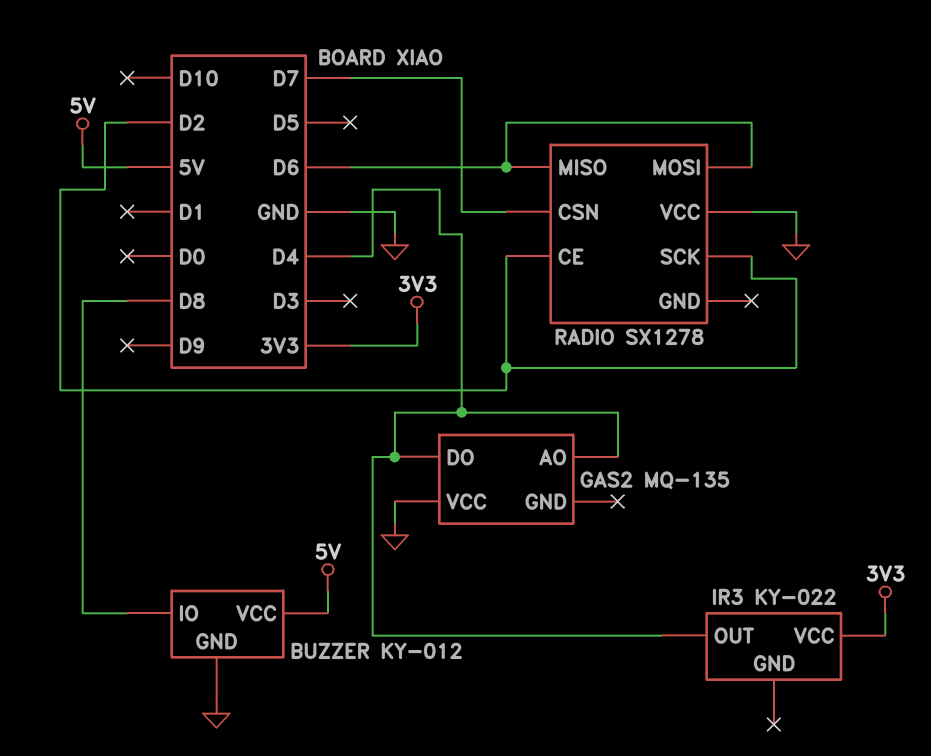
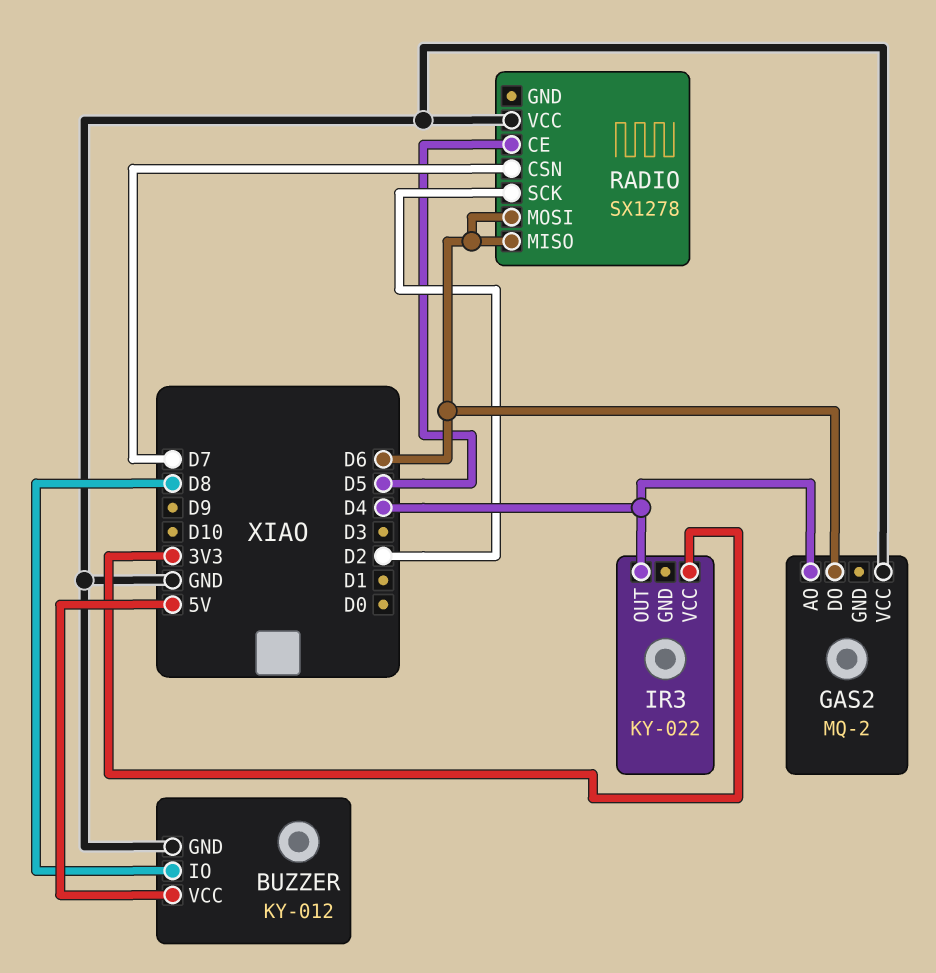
GAS2: MQ-135 -> MQ-2
GAS2 pin DO: D4 -> D6
RADIO pin CE: D2 -> D5

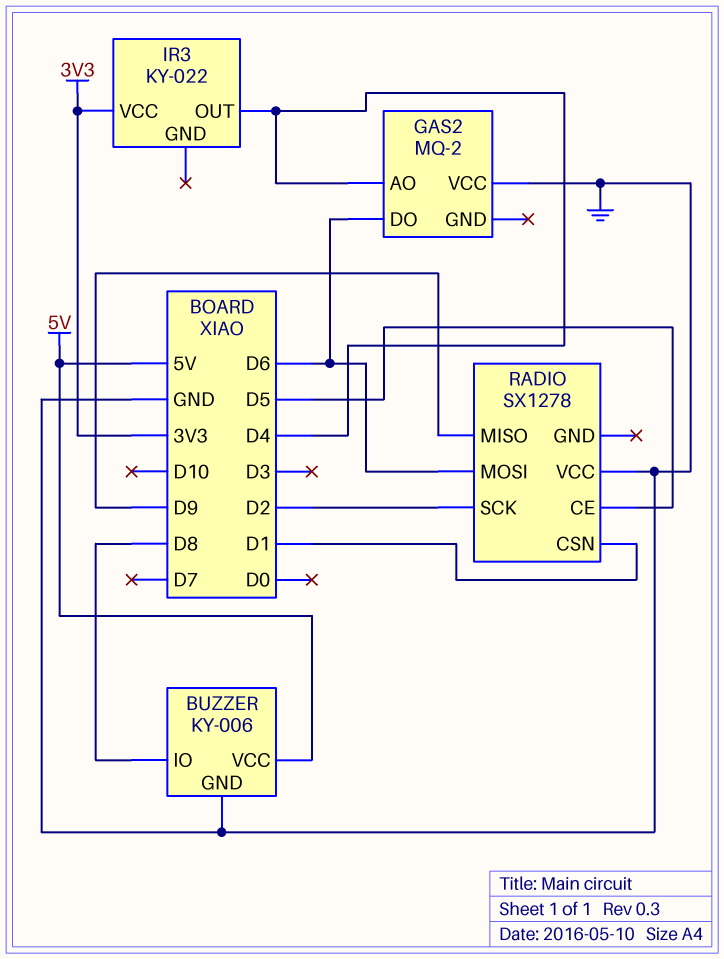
BUZZER: KY-012 -> KY-006
RADIO pin CSN: D7 -> D1
RADIO pin MISO: D6 -> D9

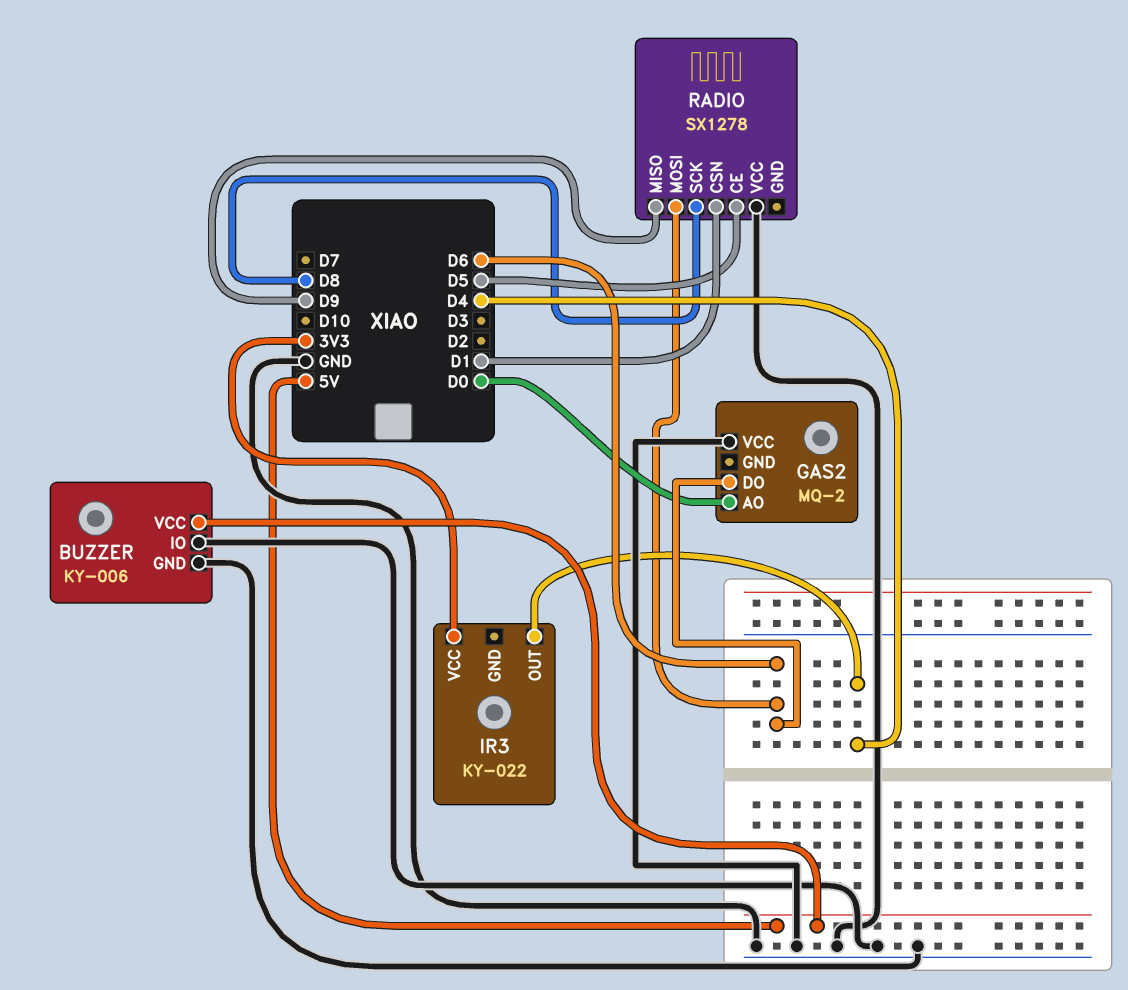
BUZZER pin IO: D8 -> GND
GAS2 pin AO: D4 -> D0
RADIO pin SCK: D2 -> D8

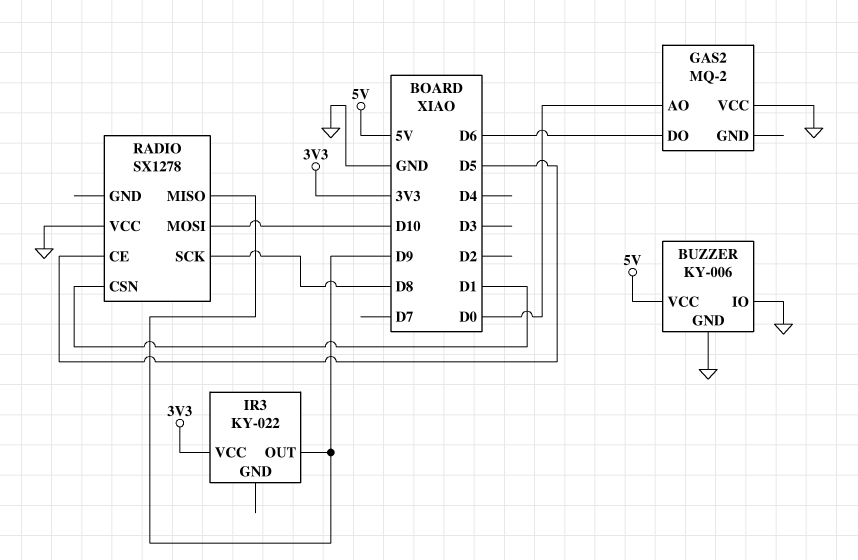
IR3 pin OUT: D4 -> D9
RADIO pin MOSI: D6 -> D10

